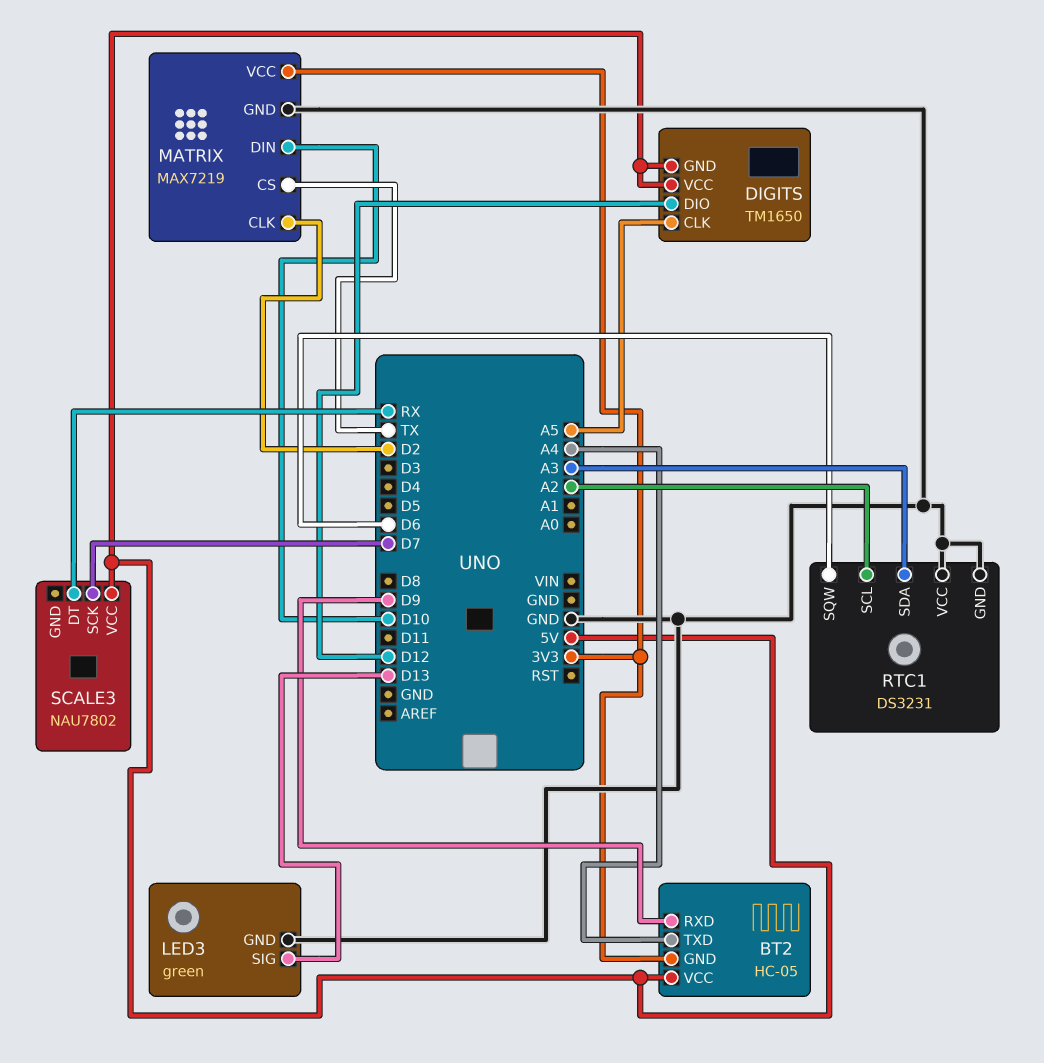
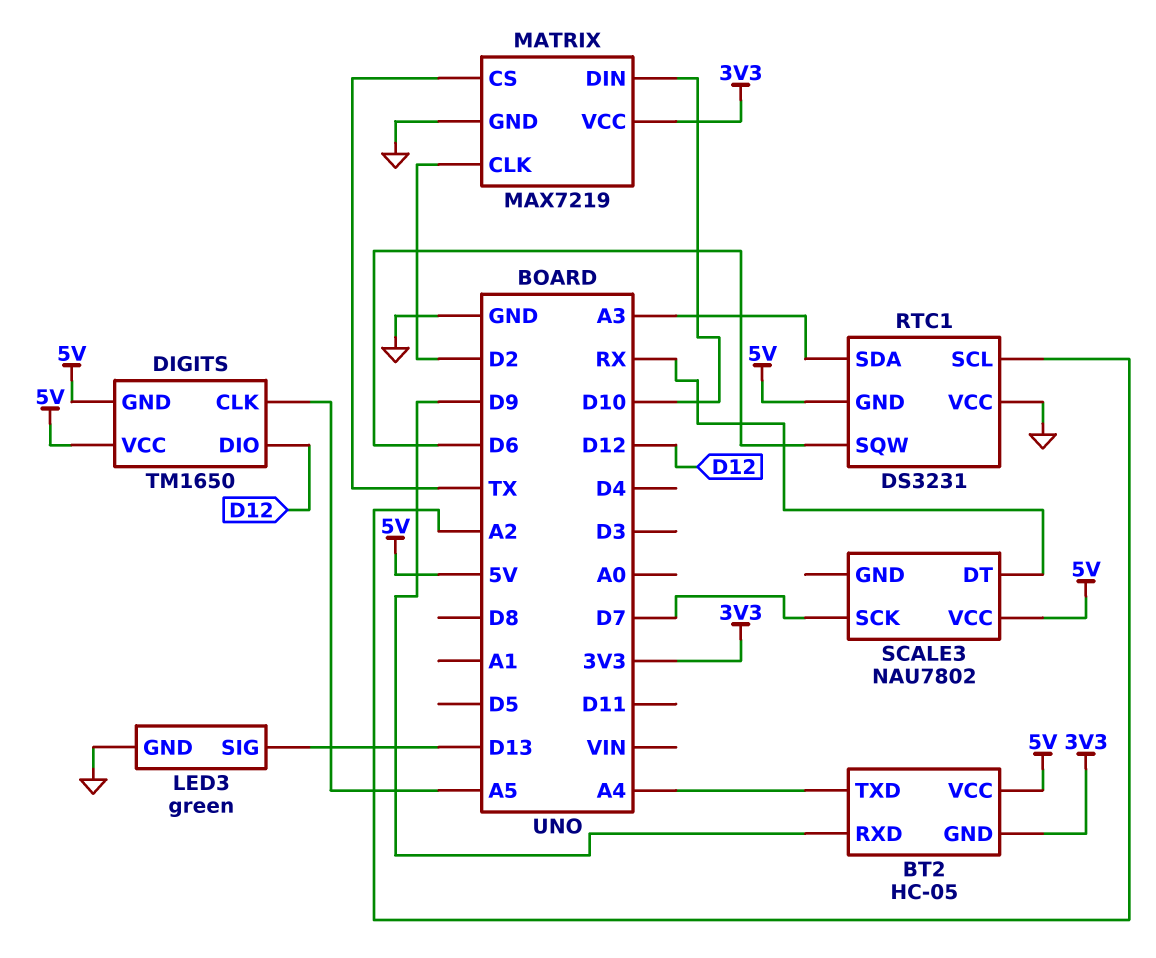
RTC1 pin GND: GND -> 5V

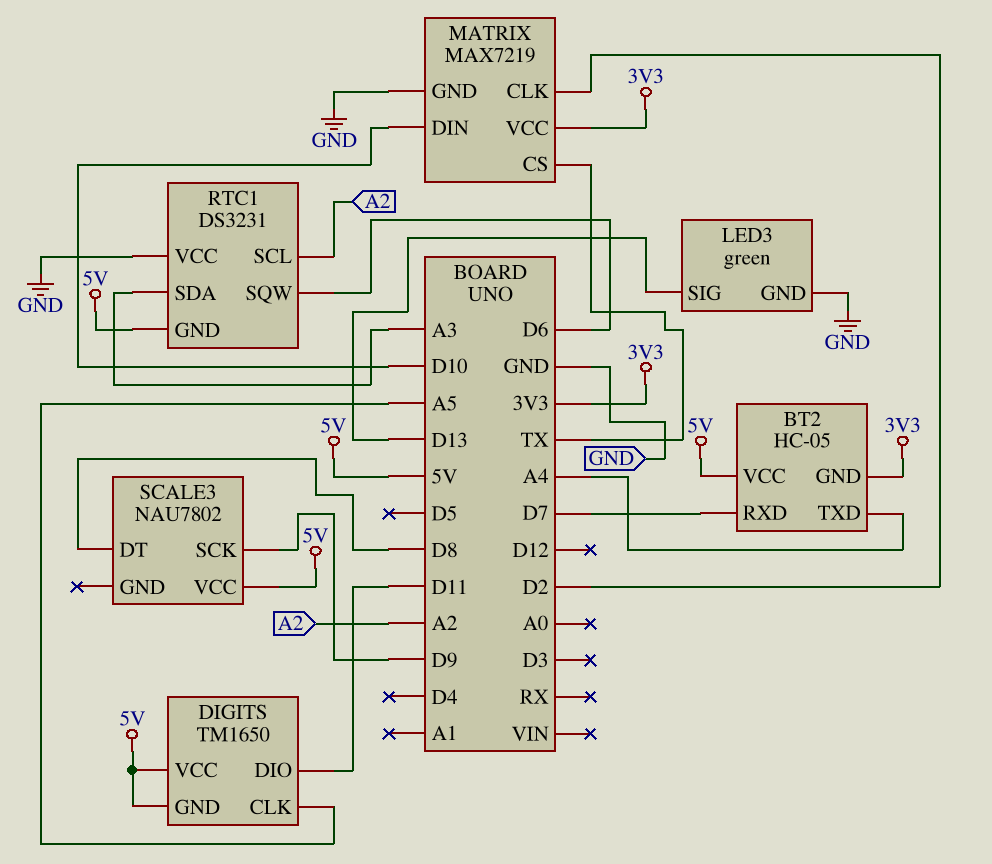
BT2 pin RXD: D9 -> D7
DIGITS pin DIO: D12 -> D11
SCALE3 pin DT: RX -> D8
SCALE3 pin SCK: D7 -> D9

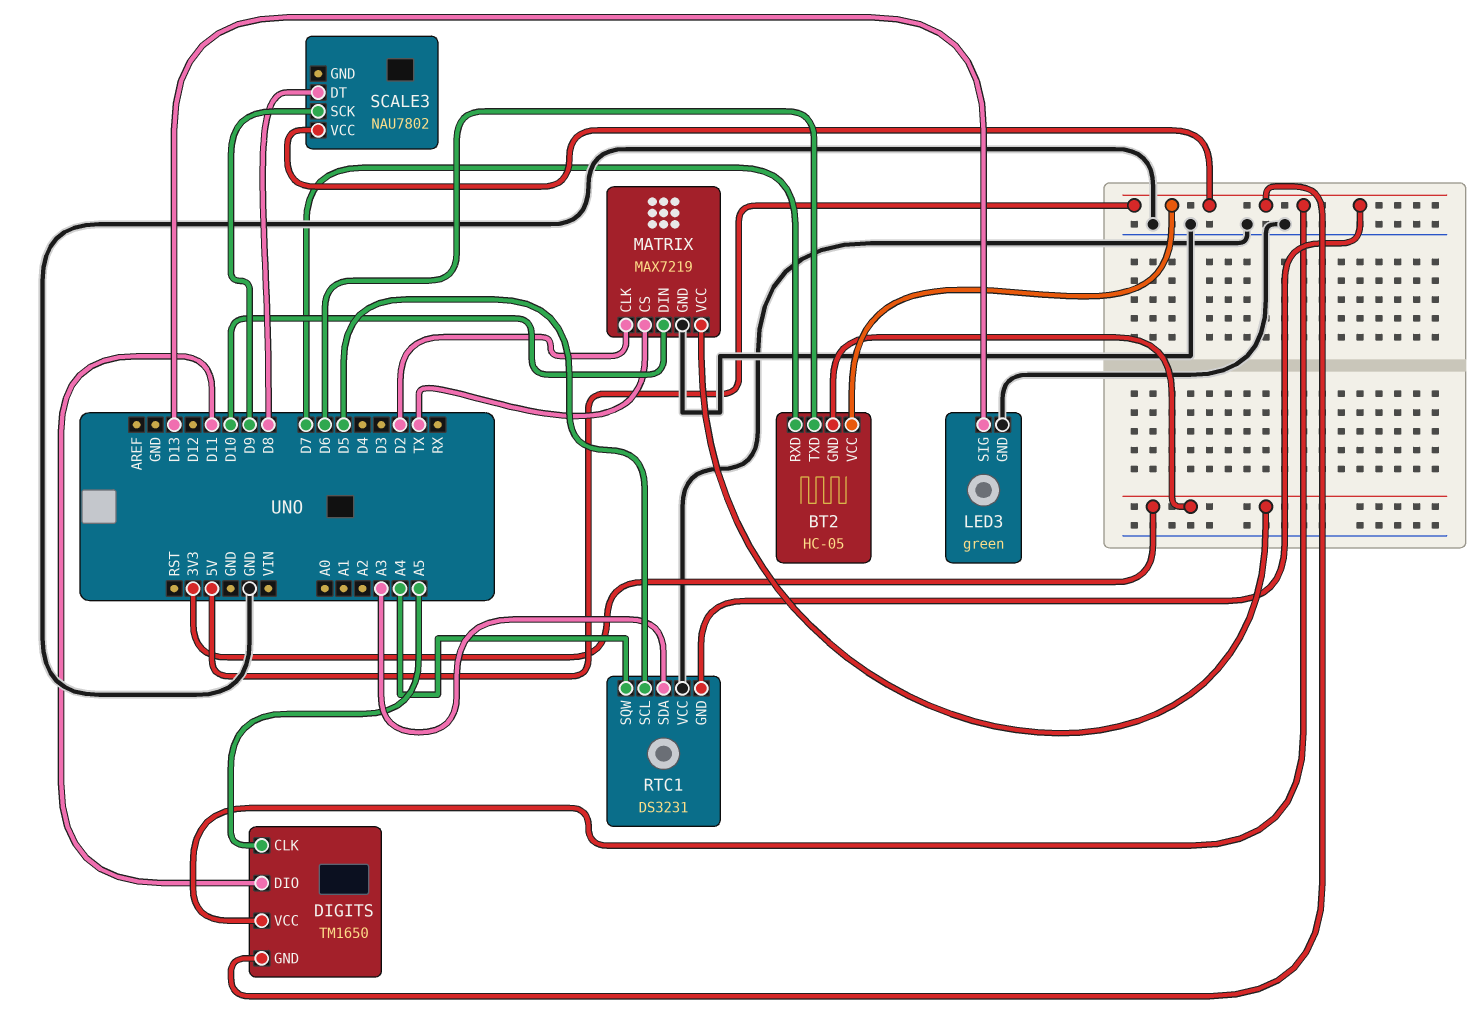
BT2 pin TXD: A4 -> D6
RTC1 pin SCL: A2 -> D5
RTC1 pin SQW: D6 -> A4

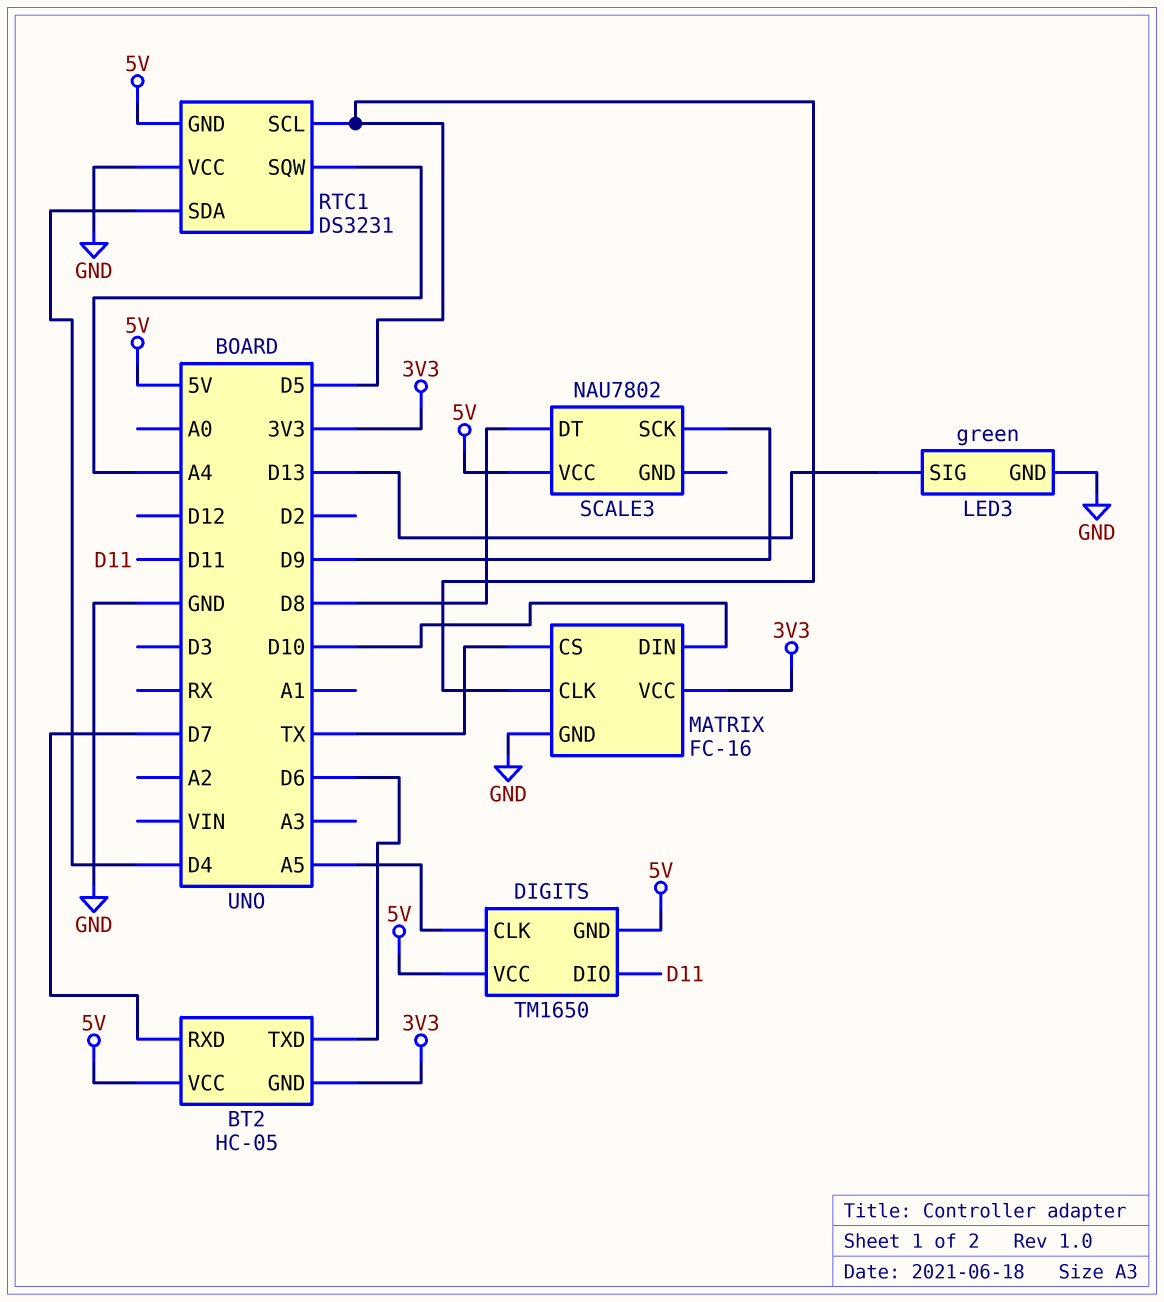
MATRIX: MAX7219 -> FC-16
MATRIX pin CLK: D2 -> D5
RTC1 pin SDA: A3 -> D4

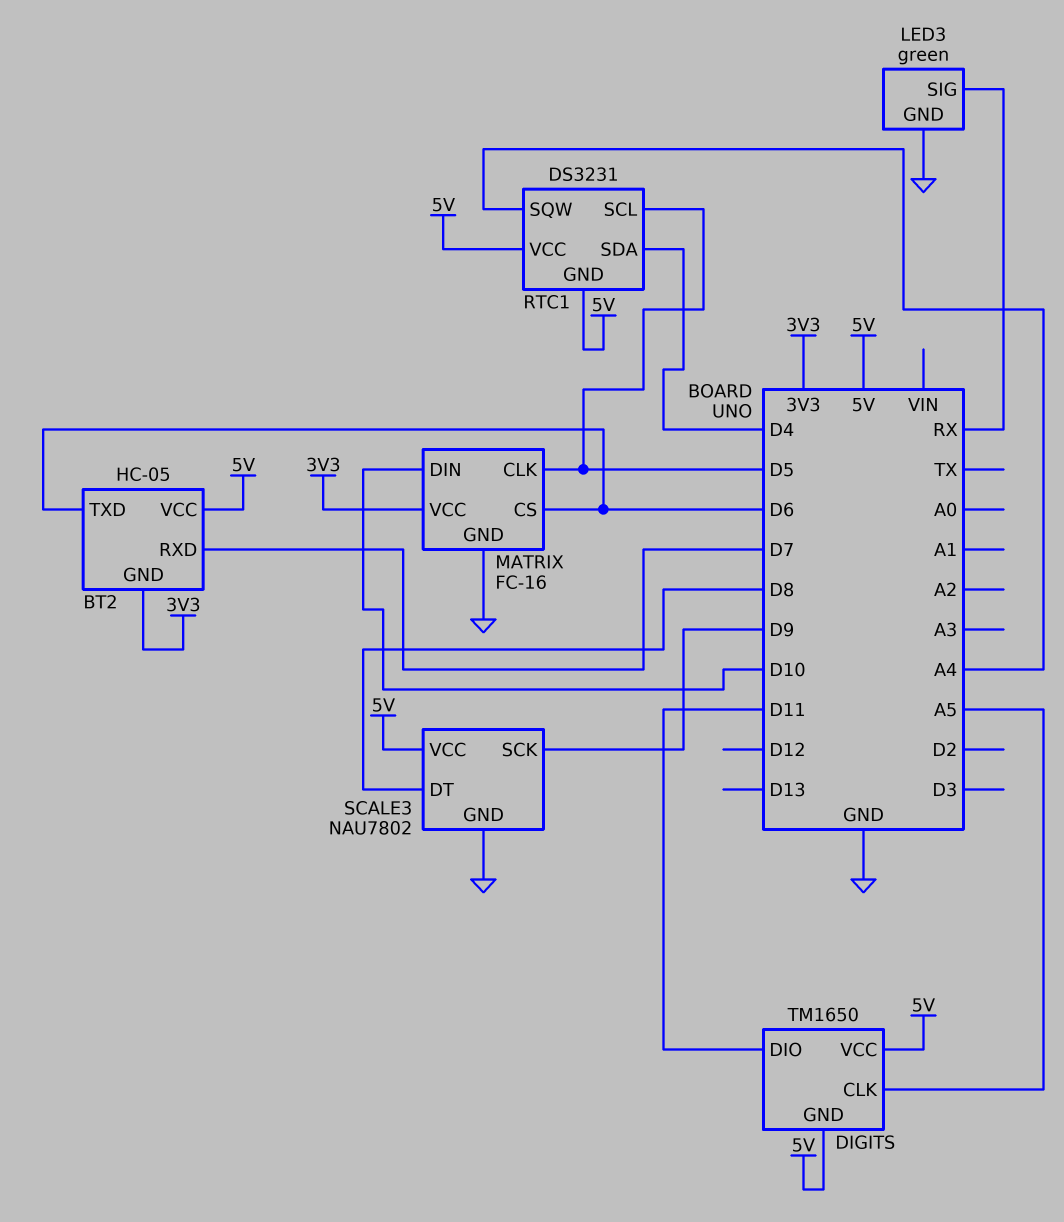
LED3 pin SIG: D13 -> RX
MATRIX pin CS: TX -> D6
RTC1 pin VCC: GND -> 5V
SCALE3 pin GND: none -> GND

